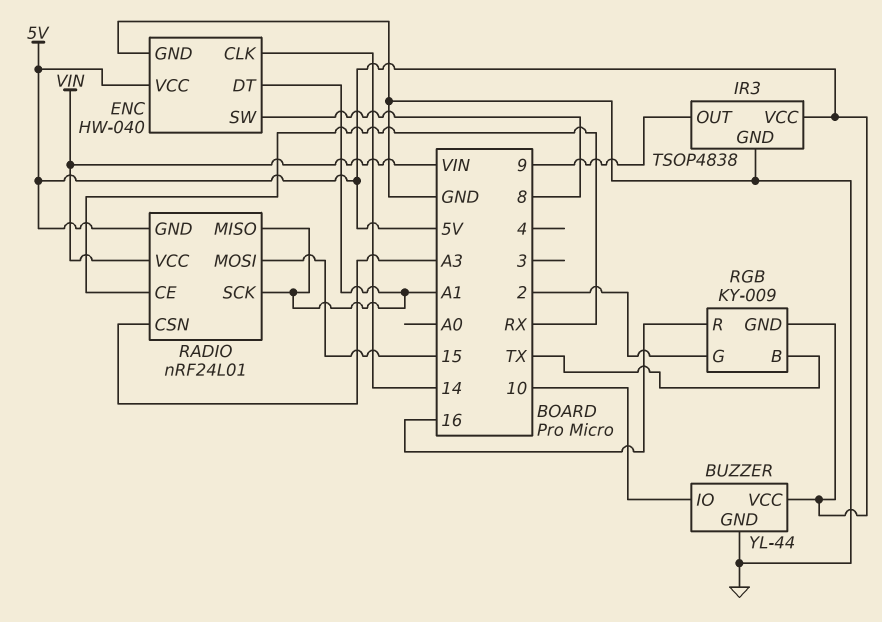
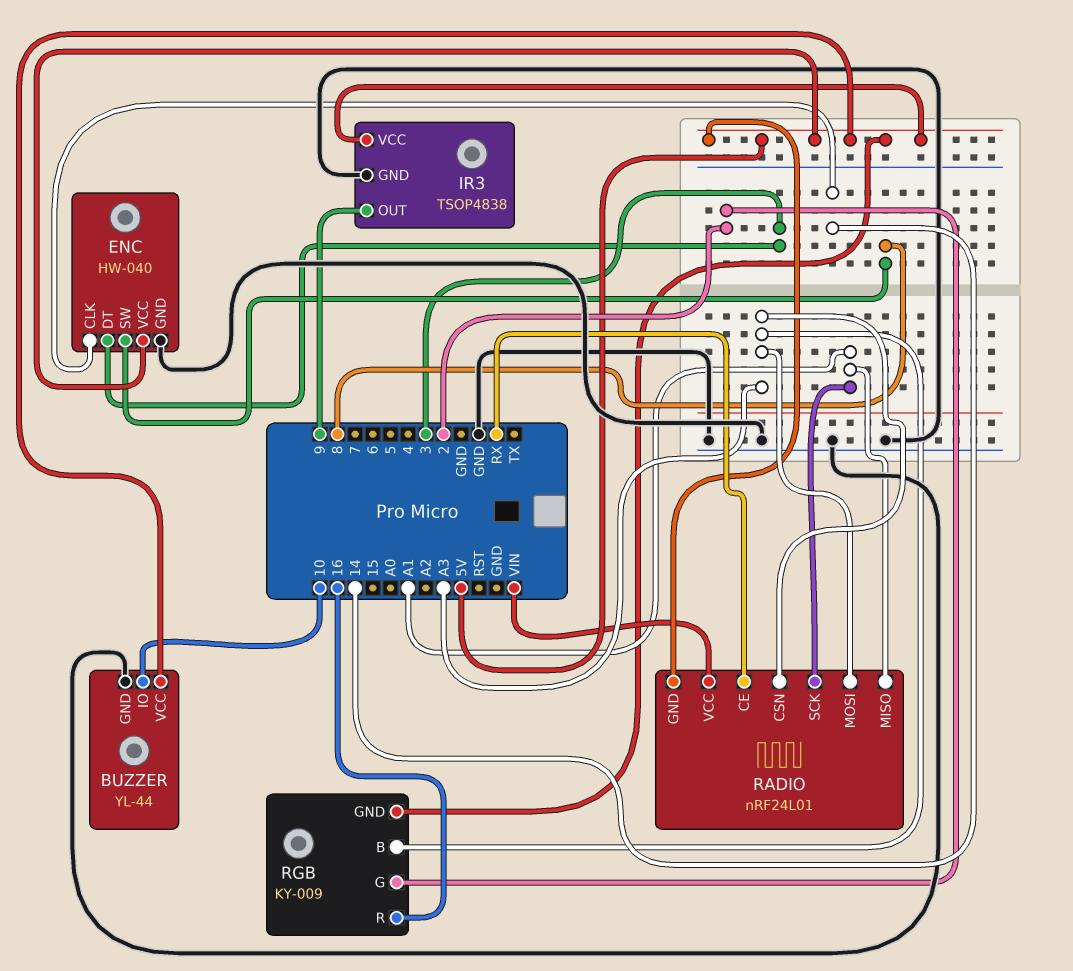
ENC pin DT: A1 -> 3
RADIO pin MOSI: 15 -> A3
RGB pin B: TX -> A3

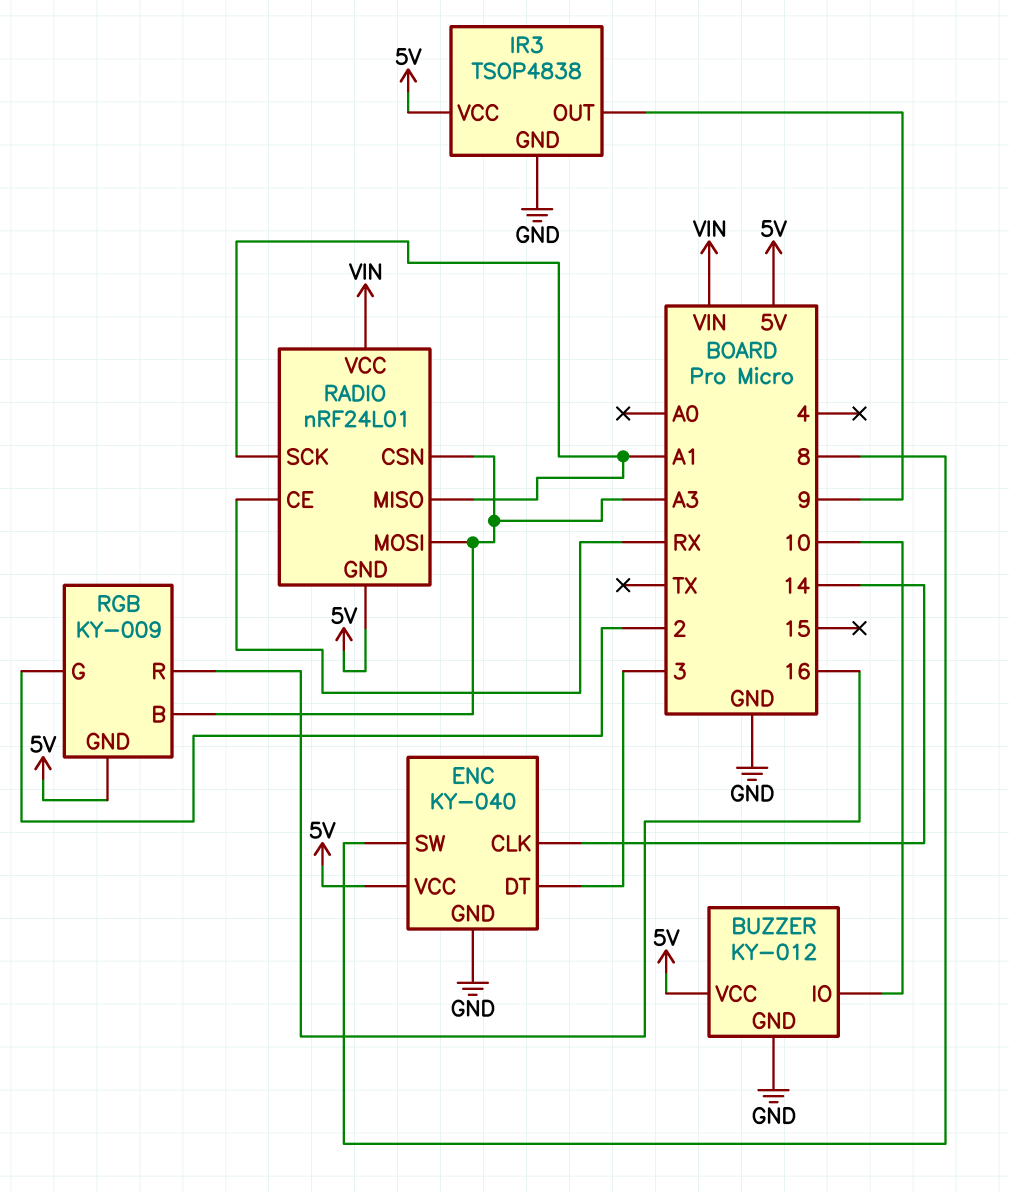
BUZZER: YL-44 -> KY-012
ENC: HW-040 -> KY-040

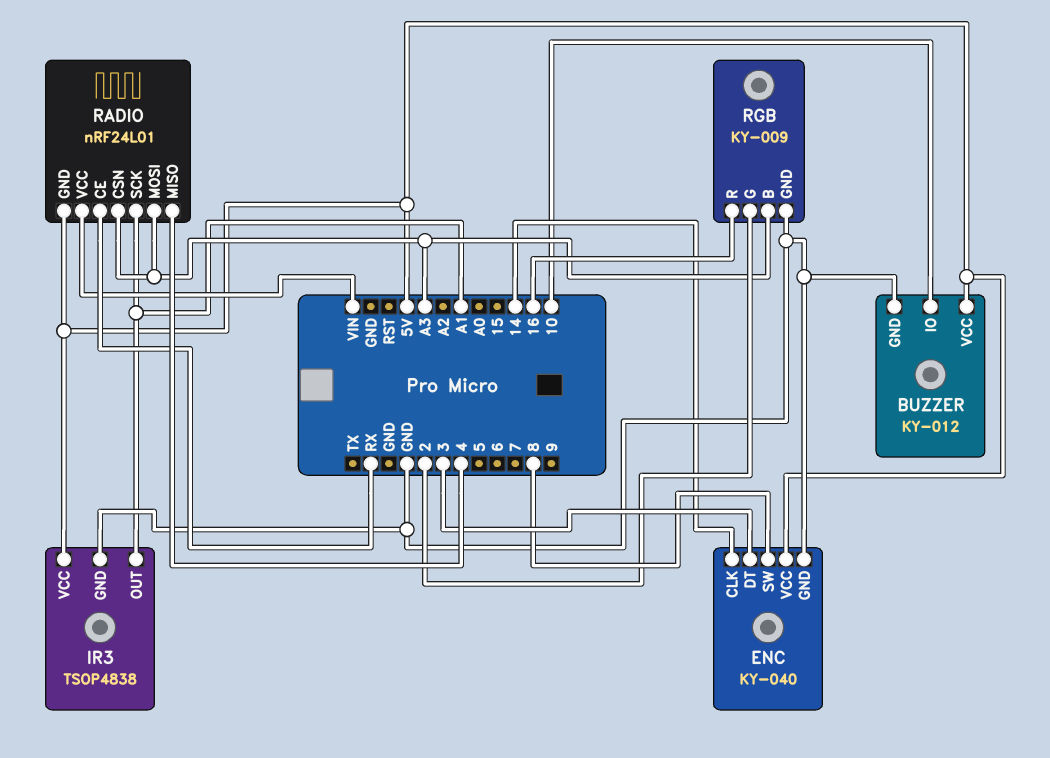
IR3 pin OUT: 9 -> A1
RADIO pin MISO: A1 -> 4
RGB pin GND: 5V -> GND

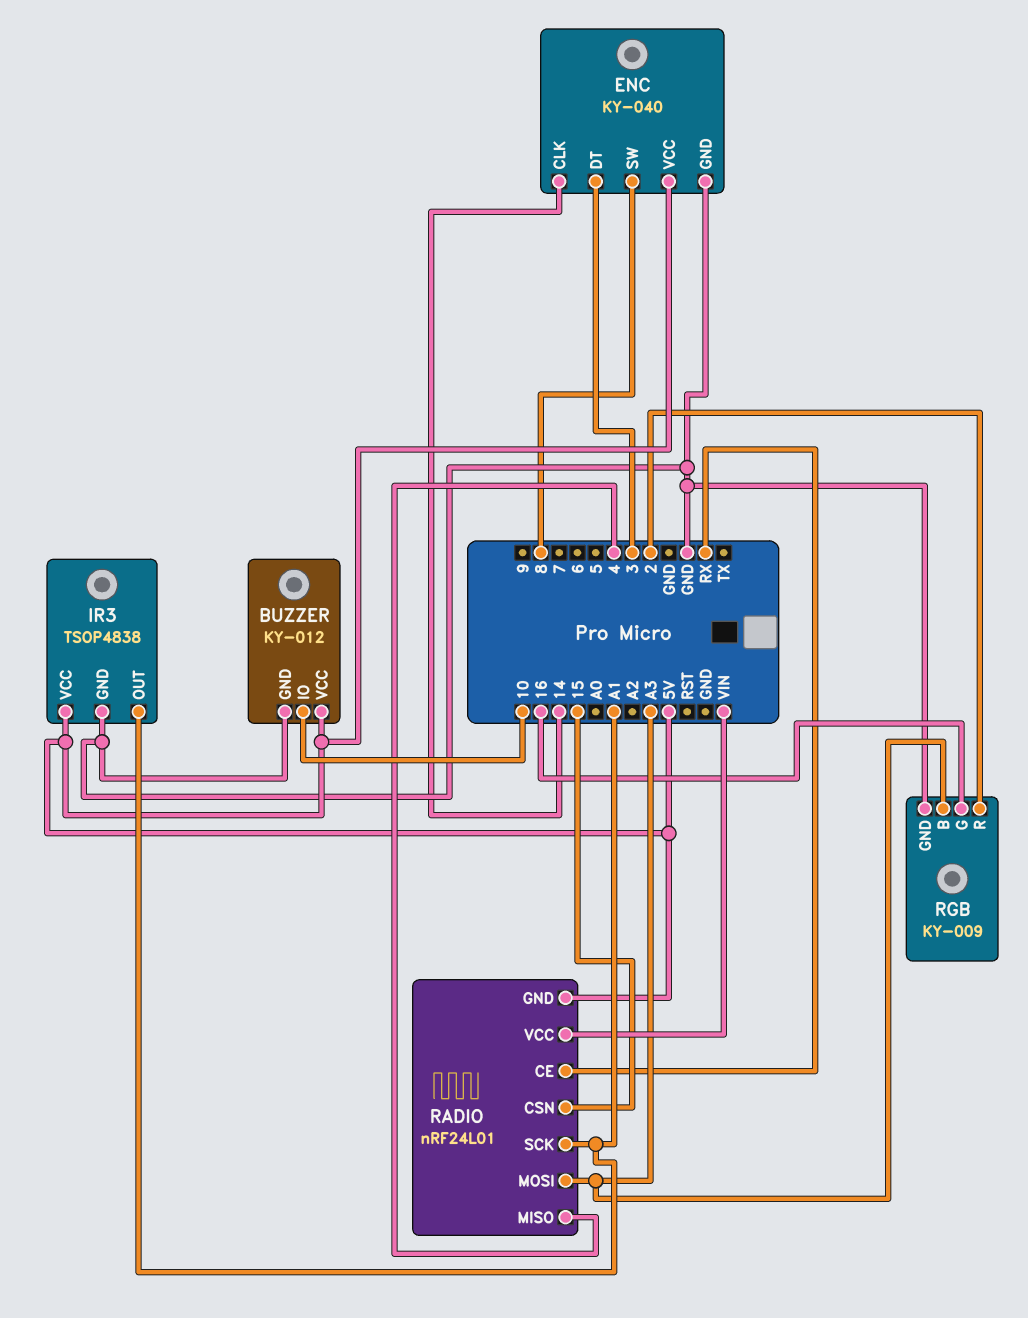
RADIO pin CSN: A3 -> 15
RGB pin G: 2 -> 16
RGB pin R: 16 -> 2

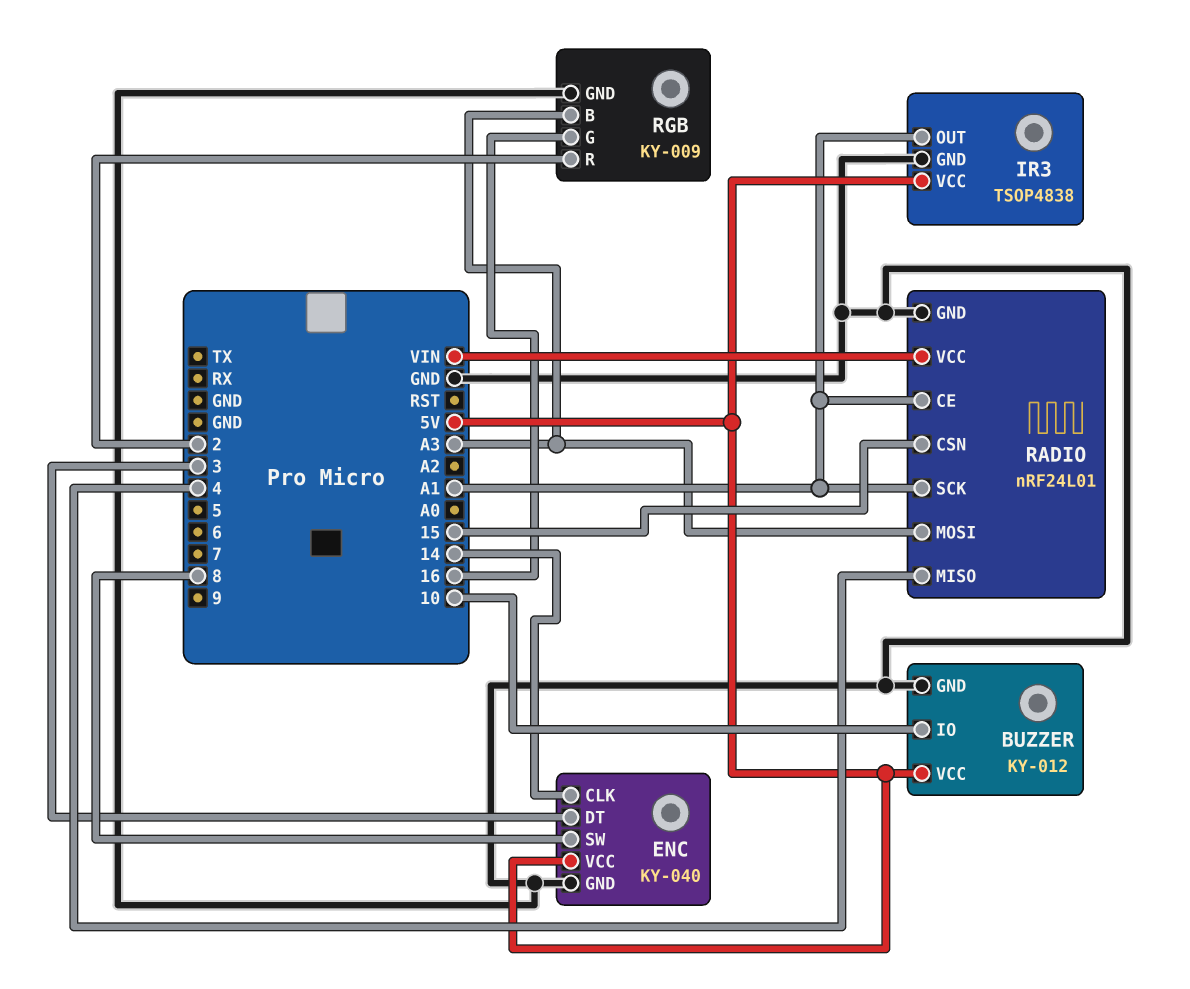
RADIO pin CE: RX -> A1
RADIO pin GND: 5V -> GND

